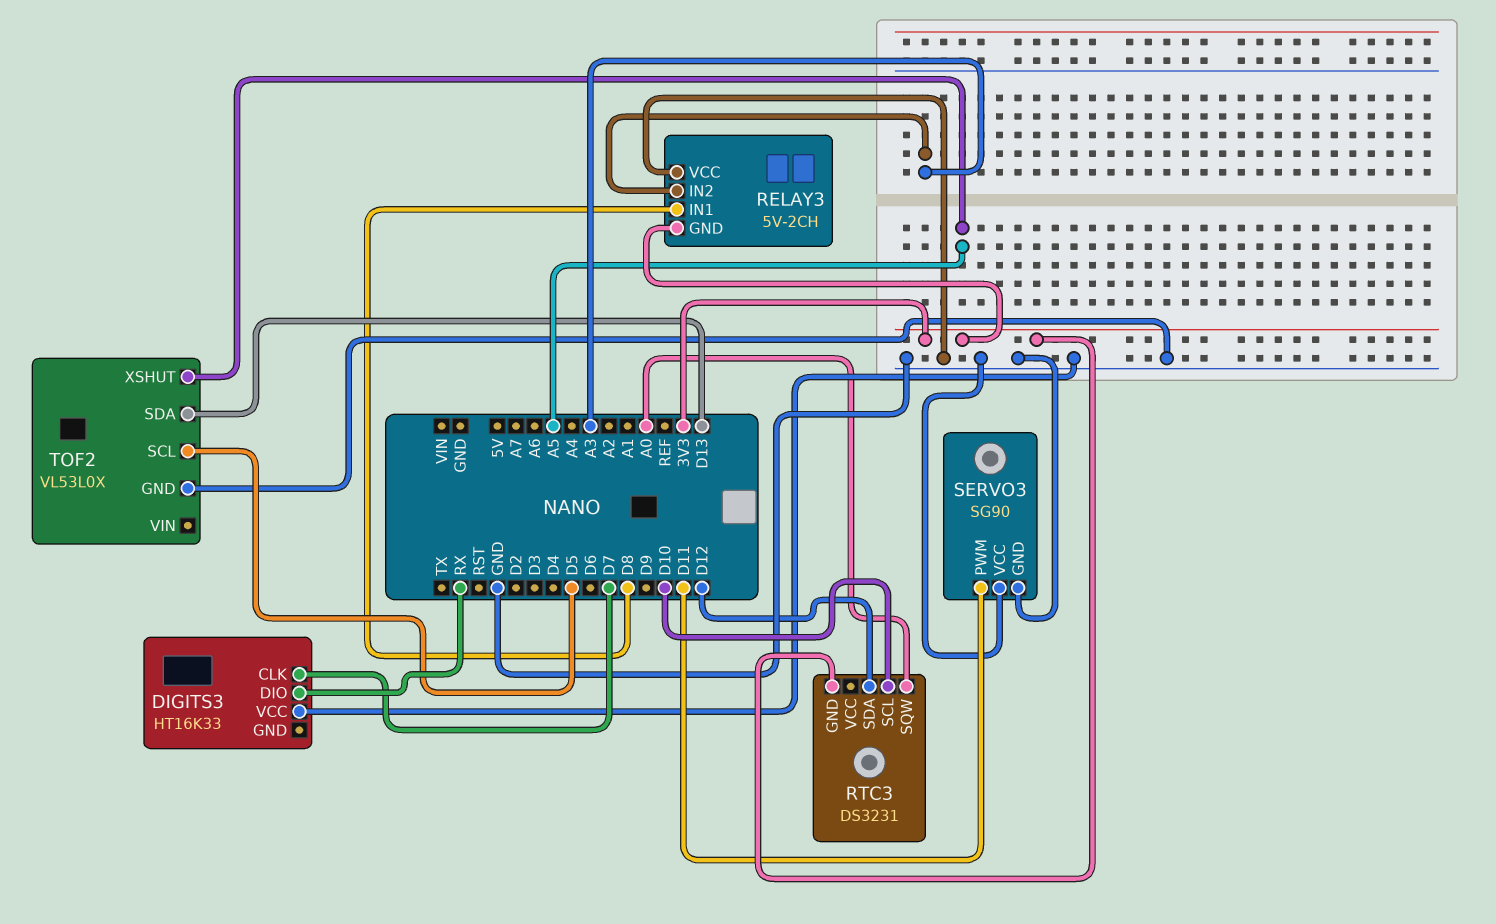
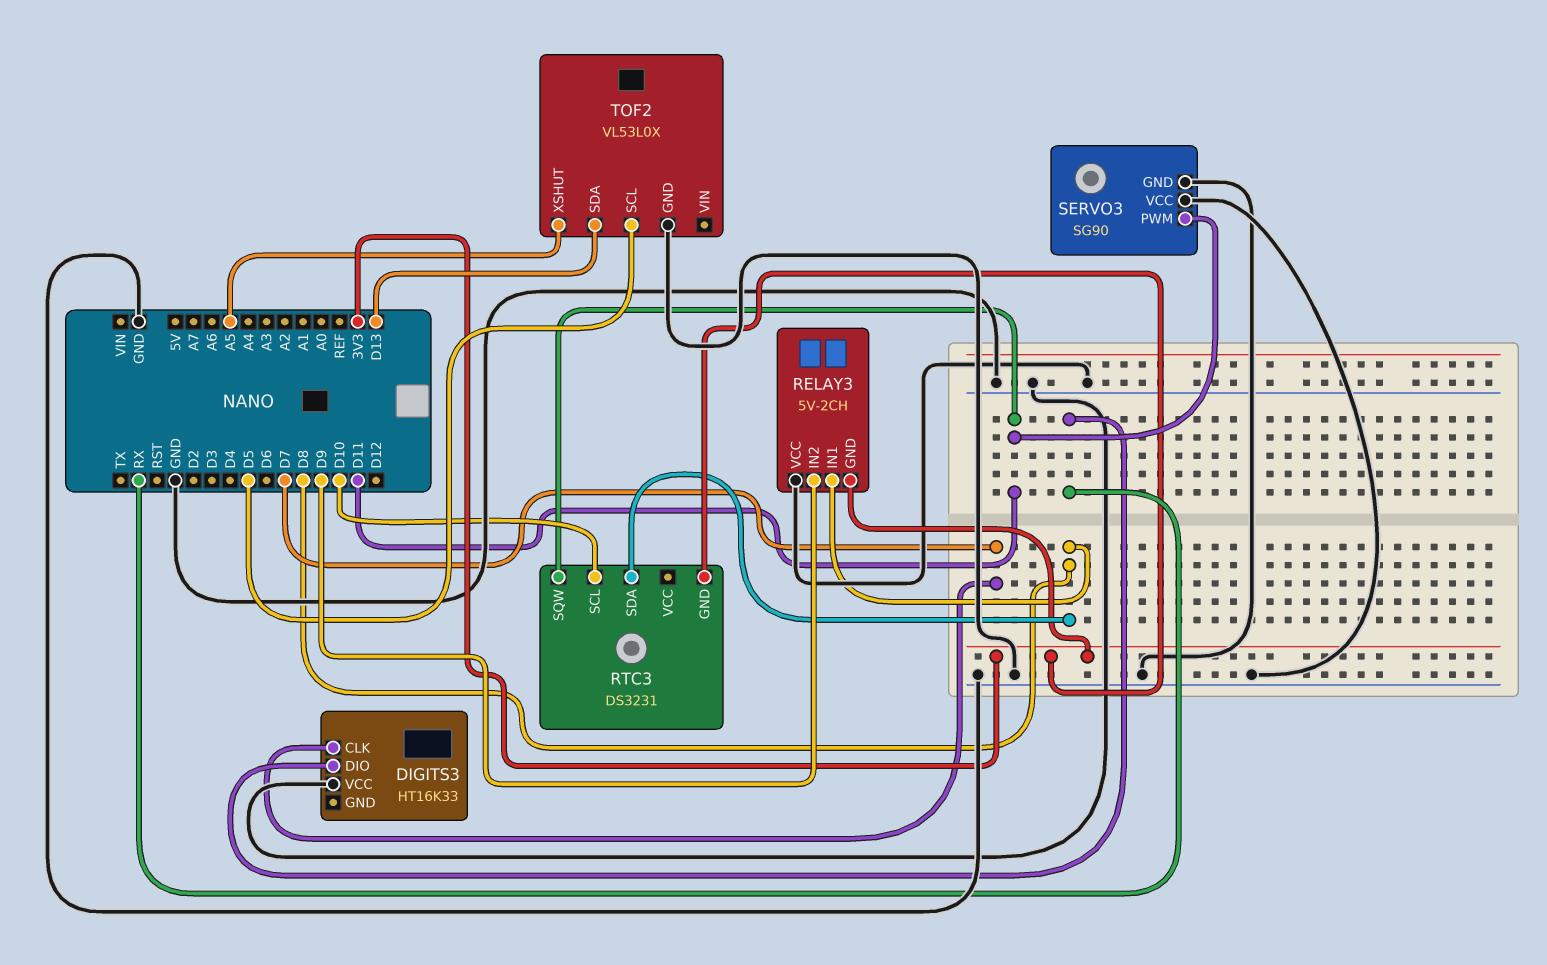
RELAY3 pin IN2: A3 -> D9
RTC3 pin SDA: D12 -> D8
RTC3 pin SQW: A0 -> D11

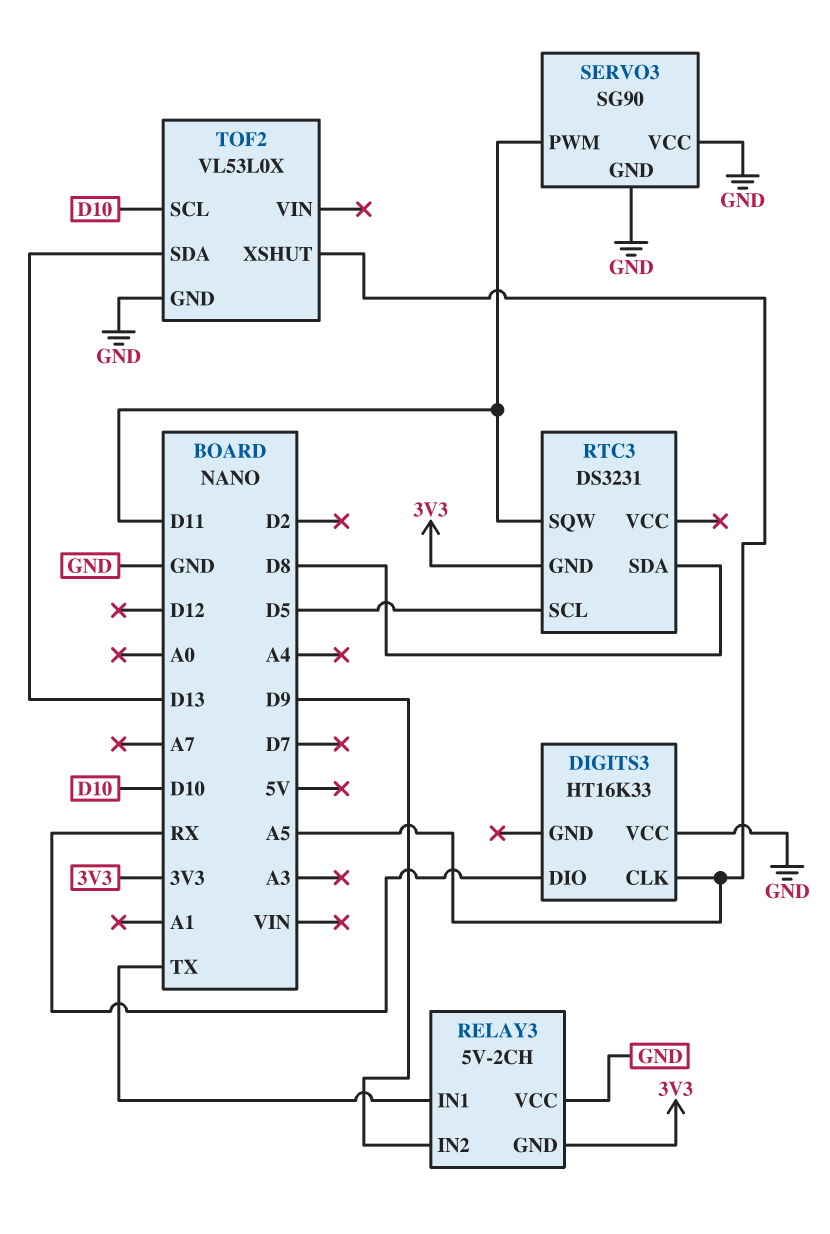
DIGITS3 pin CLK: D7 -> A5
RELAY3 pin IN1: D8 -> TX
RTC3 pin SCL: D10 -> D5
TOF2 pin SCL: D5 -> D10

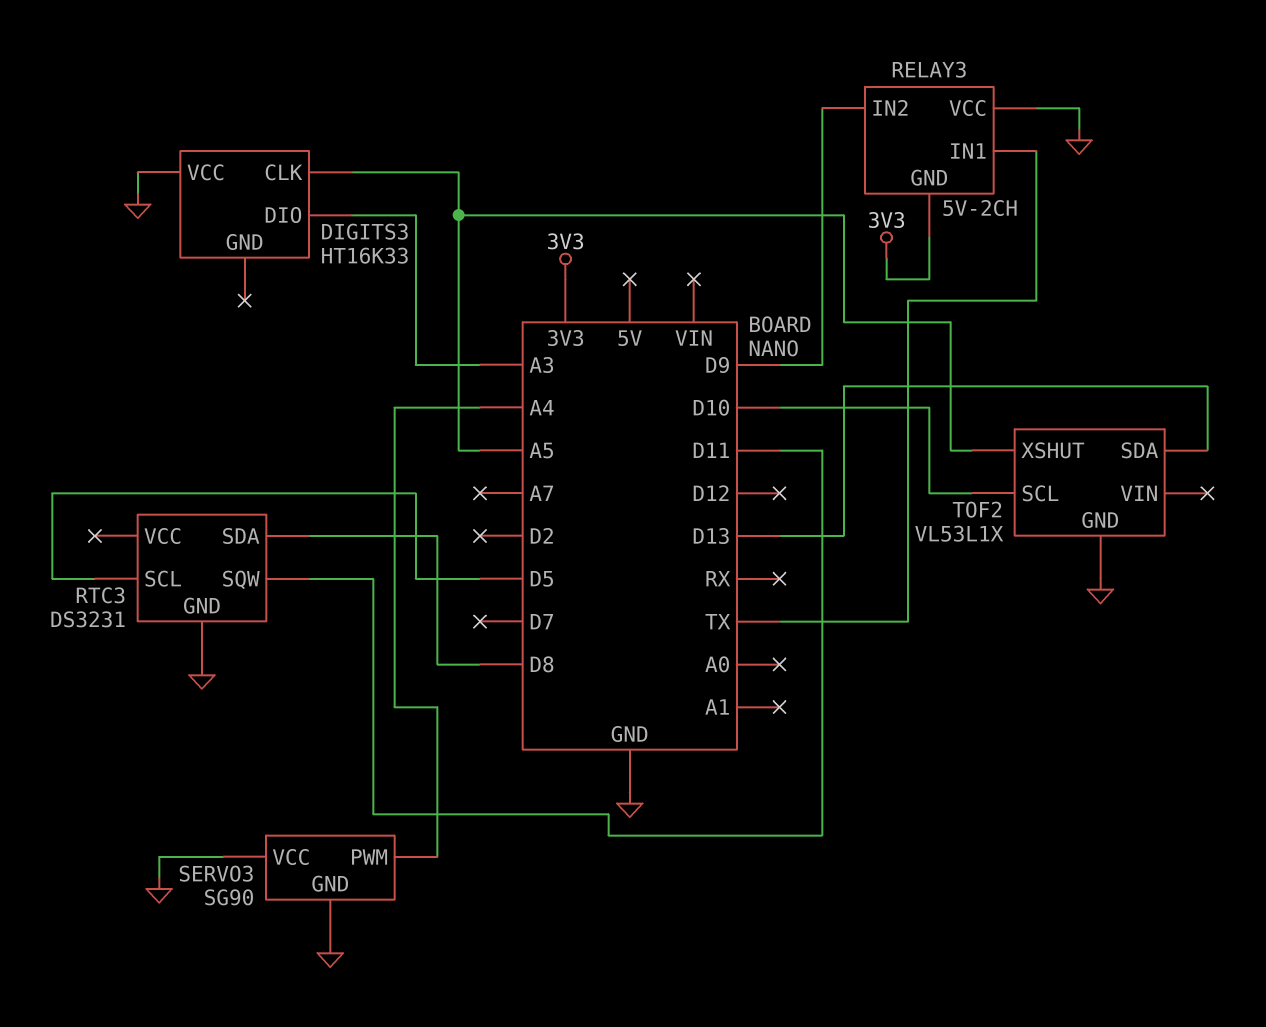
DIGITS3 pin DIO: RX -> A3
RTC3 pin GND: 3V3 -> GND
SERVO3 pin PWM: D11 -> A4
TOF2: VL53L0X -> VL53L1X

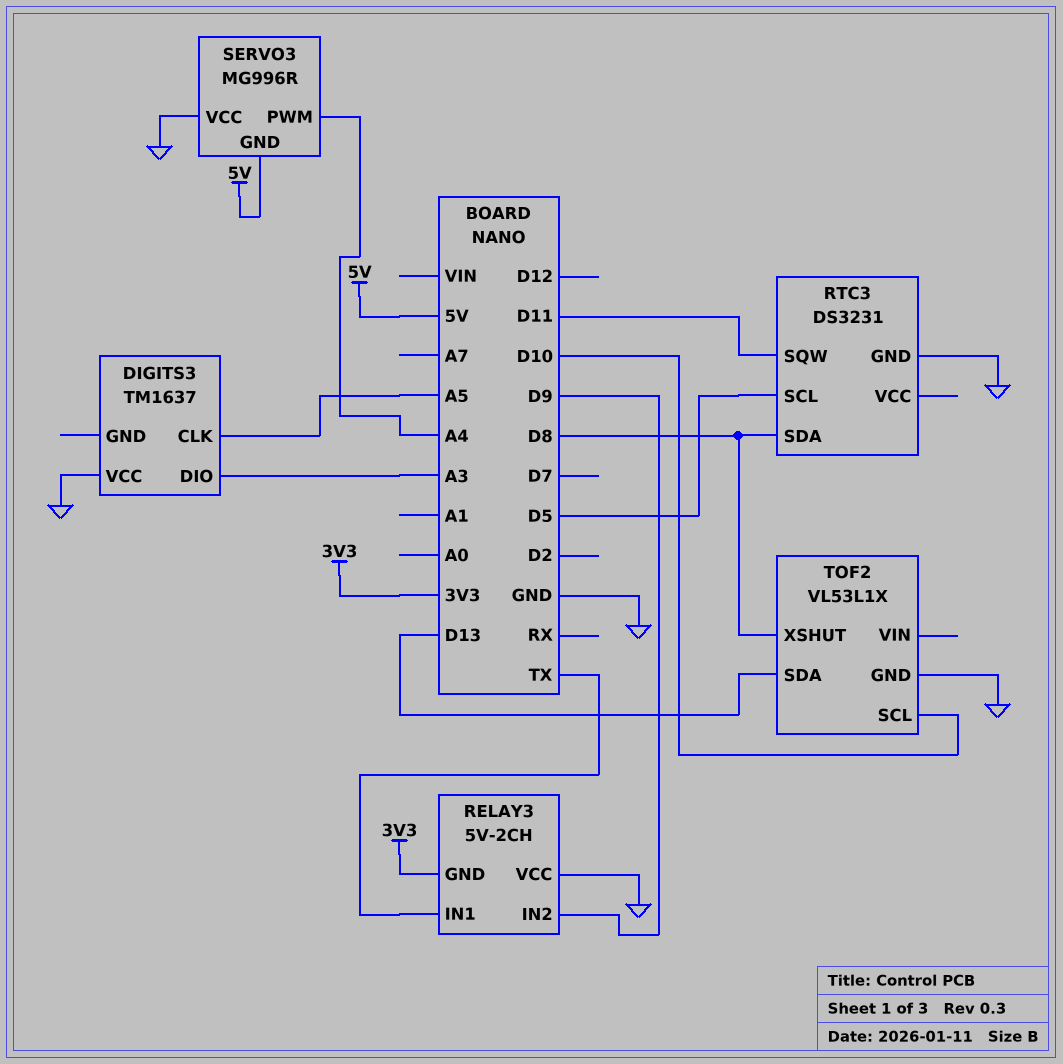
DIGITS3: HT16K33 -> TM1637
SERVO3: SG90 -> MG996R
SERVO3 pin GND: GND -> 5V
TOF2 pin XSHUT: A5 -> D8

